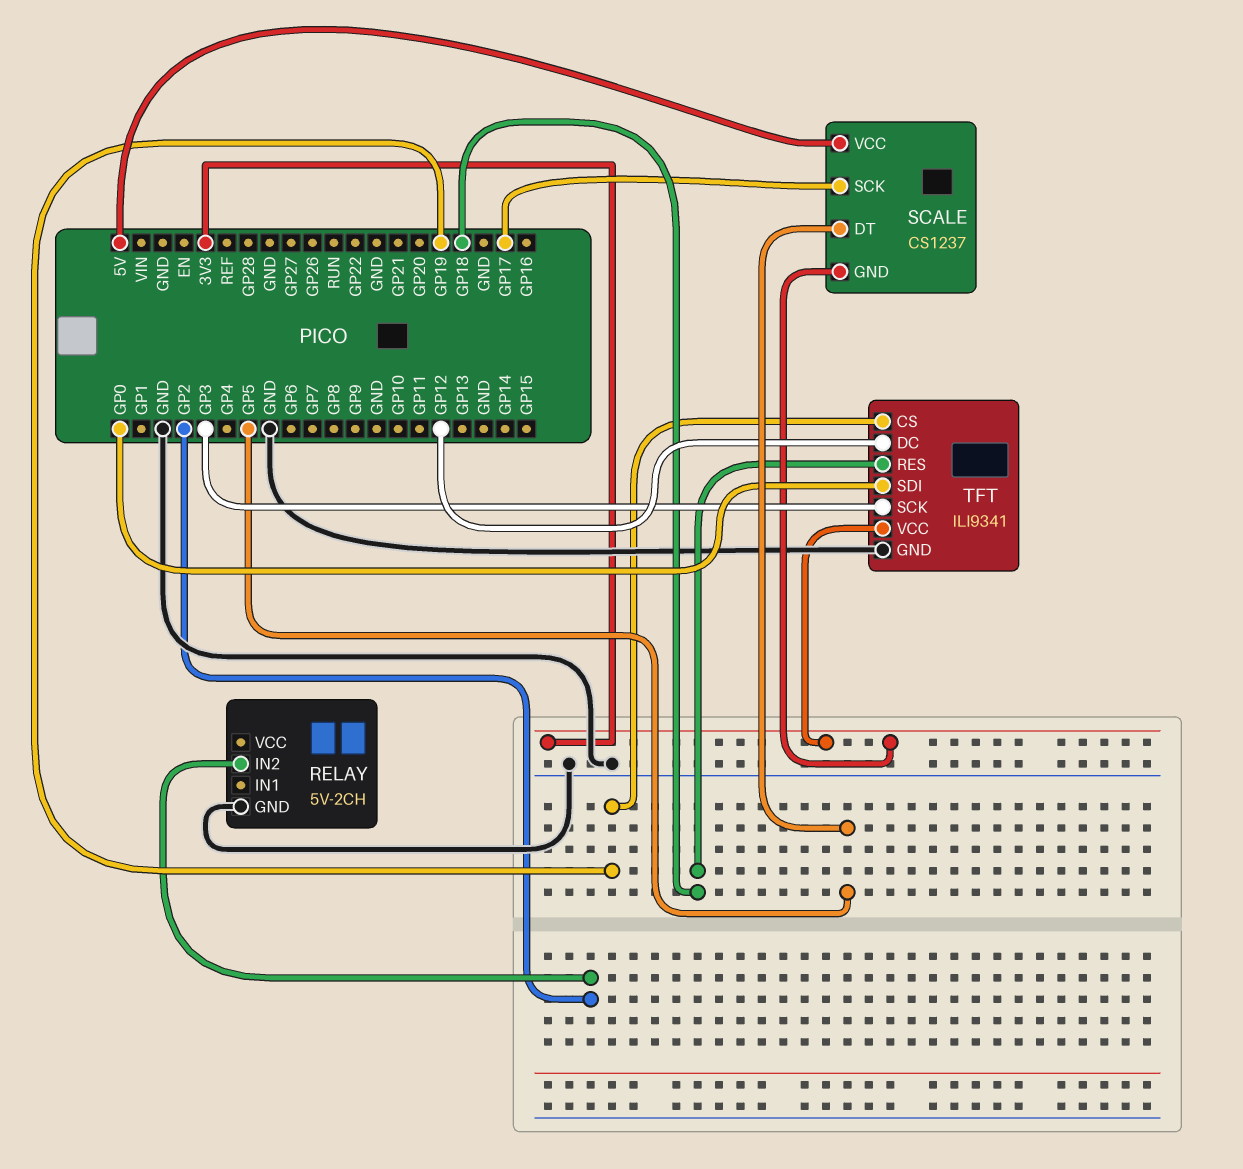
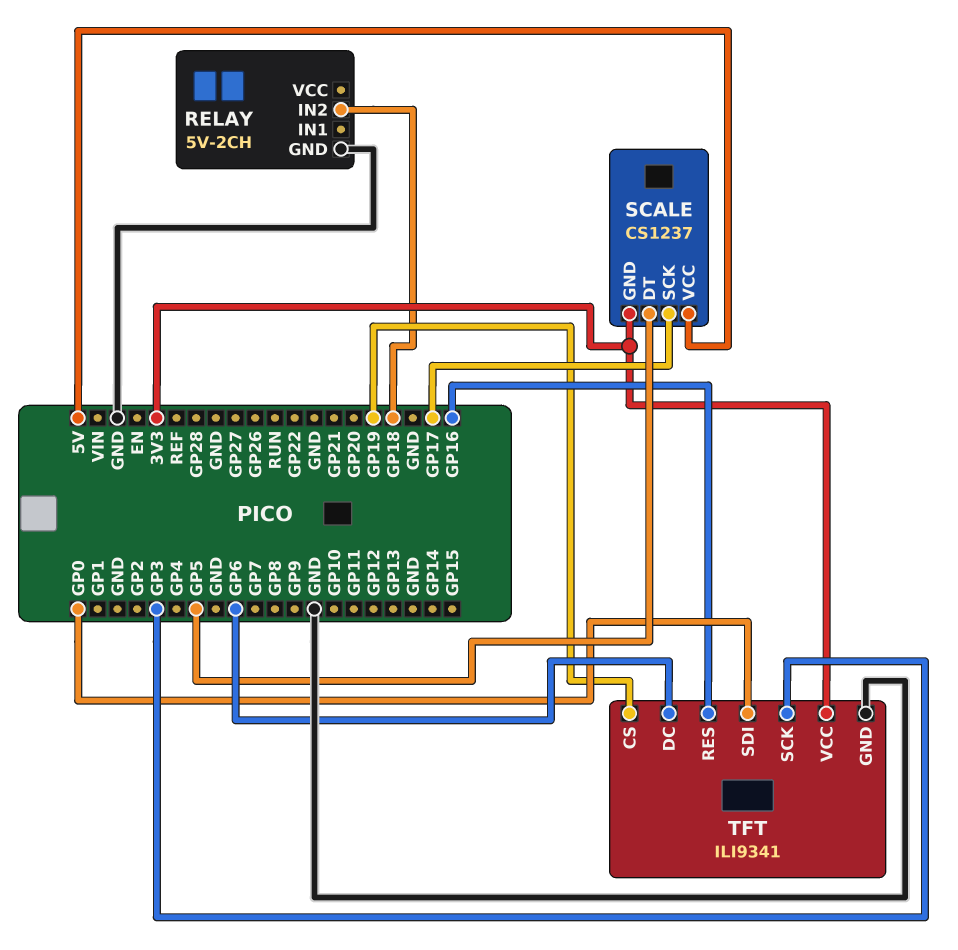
RELAY pin IN2: GP2 -> GP18
TFT pin DC: GP12 -> GP6
TFT pin RES: GP18 -> GP16

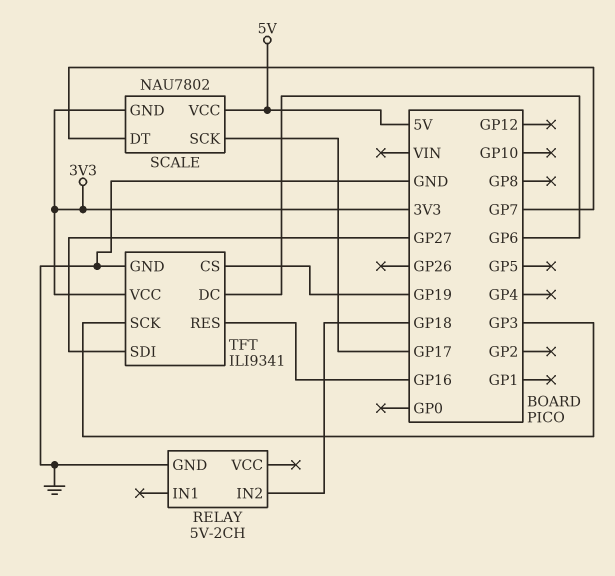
SCALE: CS1237 -> NAU7802
SCALE pin DT: GP5 -> GP7
TFT pin SDI: GP0 -> GP27

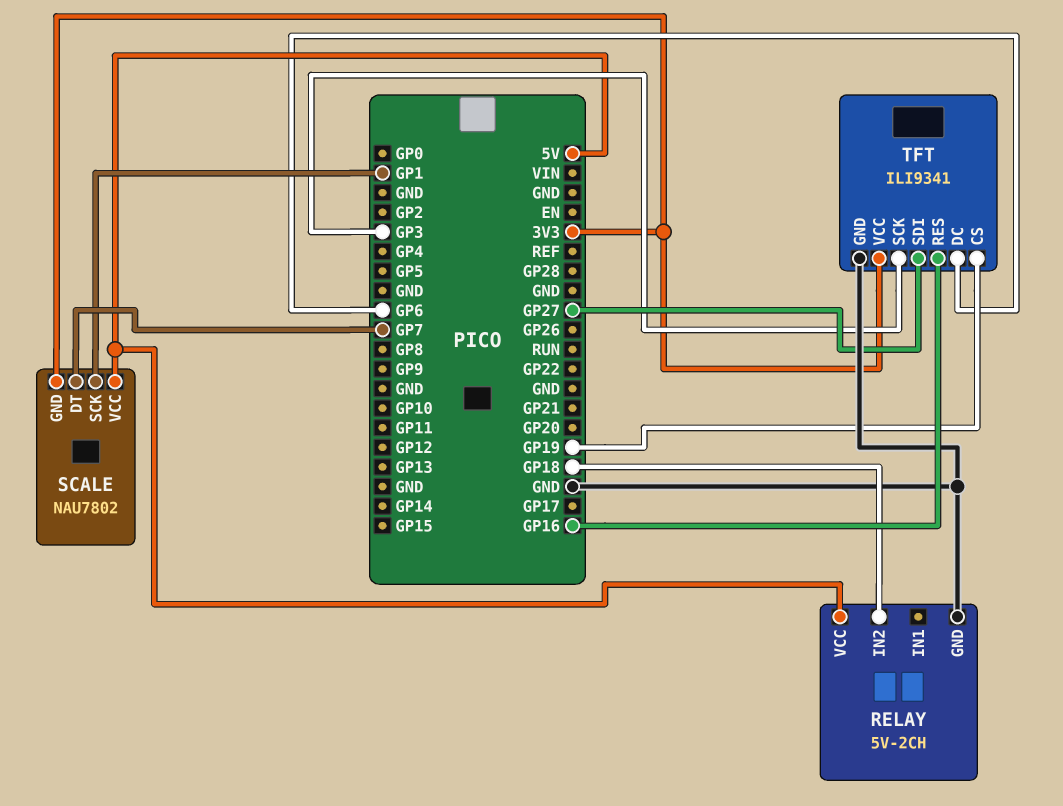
RELAY pin VCC: none -> 5V
SCALE pin SCK: GP17 -> GP1

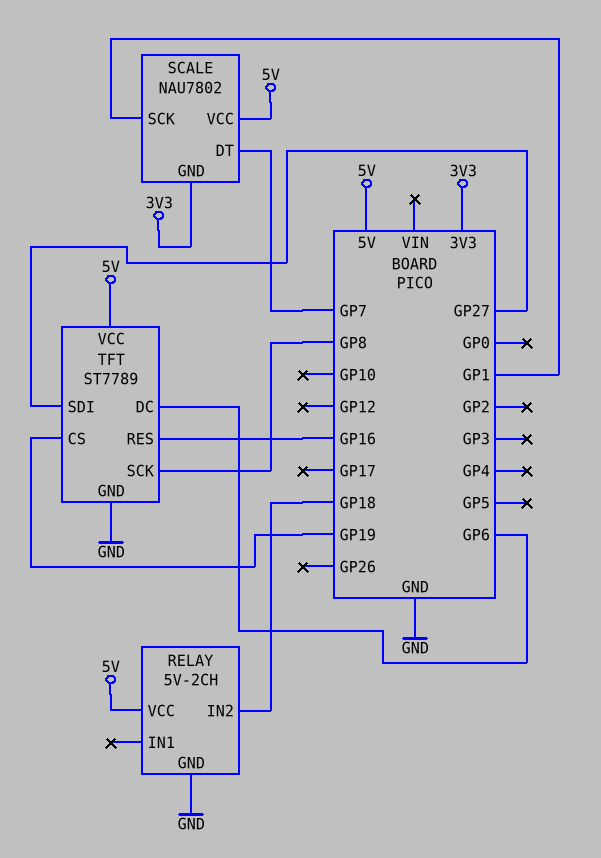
TFT: ILI9341 -> ST7789
TFT pin SCK: GP3 -> GP8
TFT pin VCC: 3V3 -> 5V

